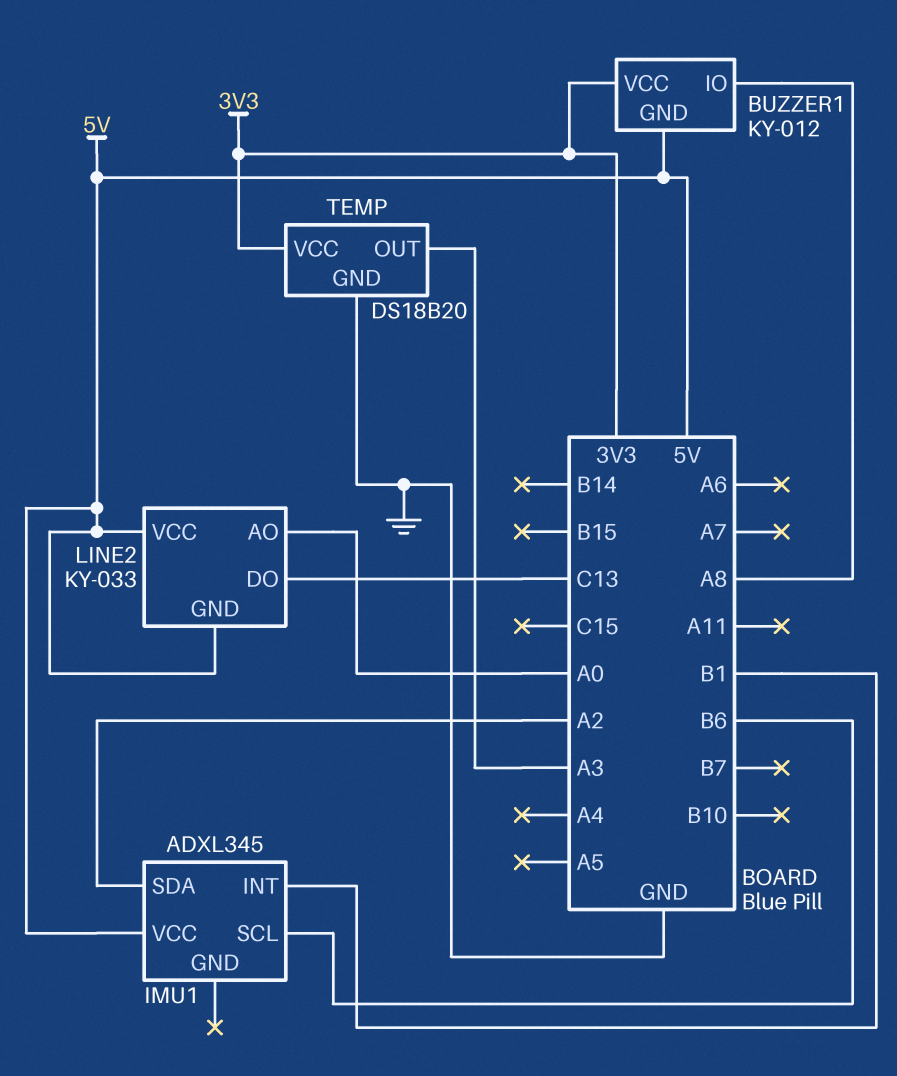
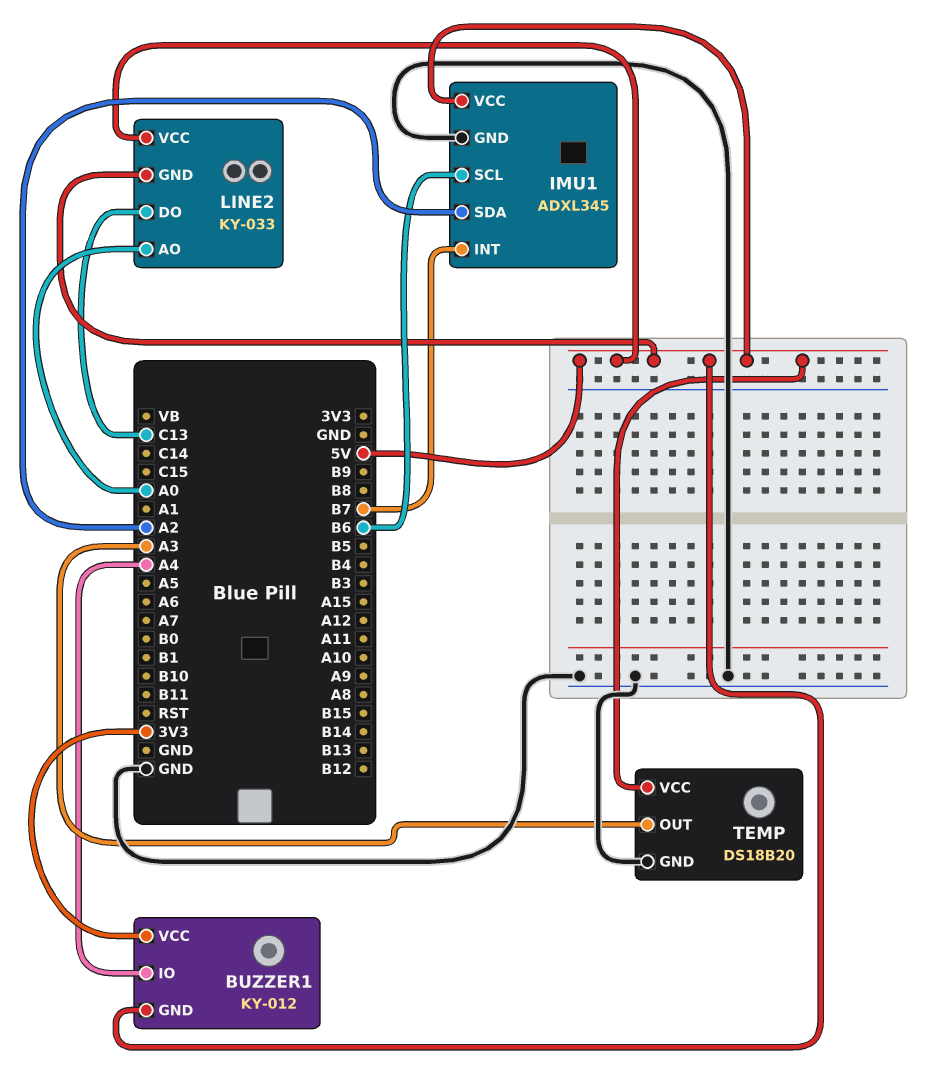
BUZZER1 pin IO: A8 -> A4
IMU1 pin GND: none -> GND
IMU1 pin INT: B1 -> B7
TEMP pin VCC: 3V3 -> 5V

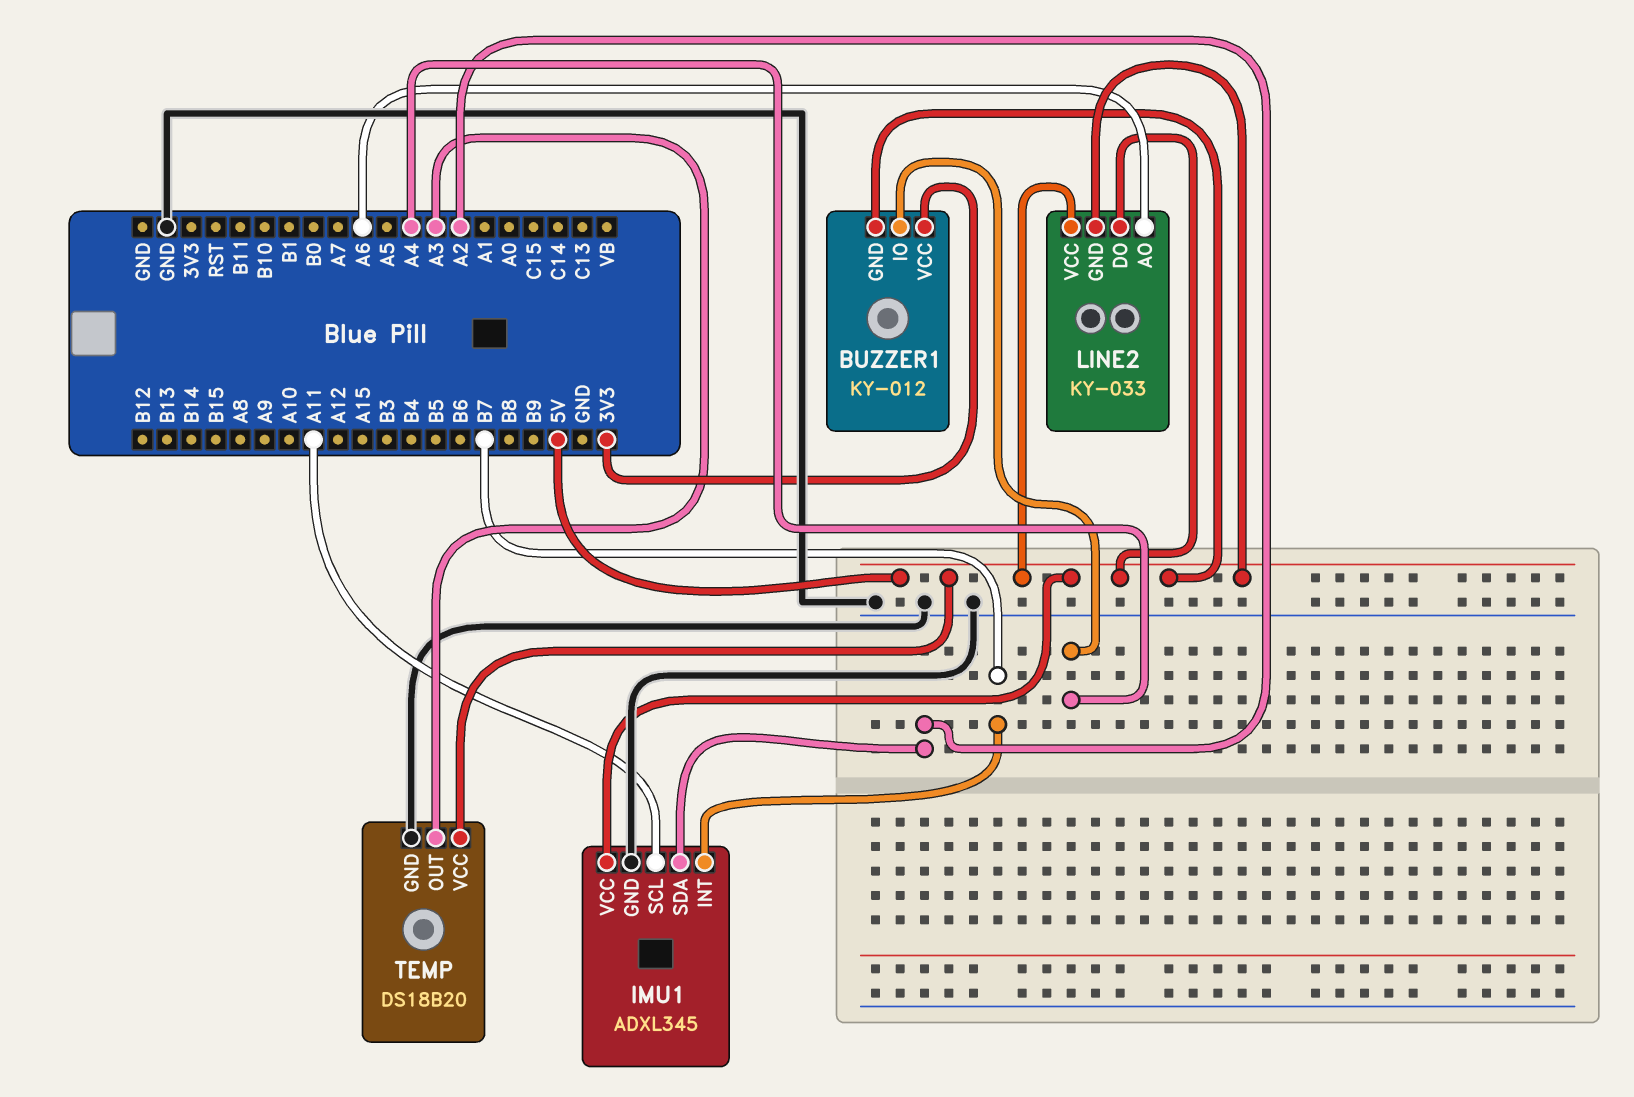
IMU1 pin SCL: B6 -> A11
LINE2 pin AO: A0 -> A6
LINE2 pin DO: C13 -> 5V

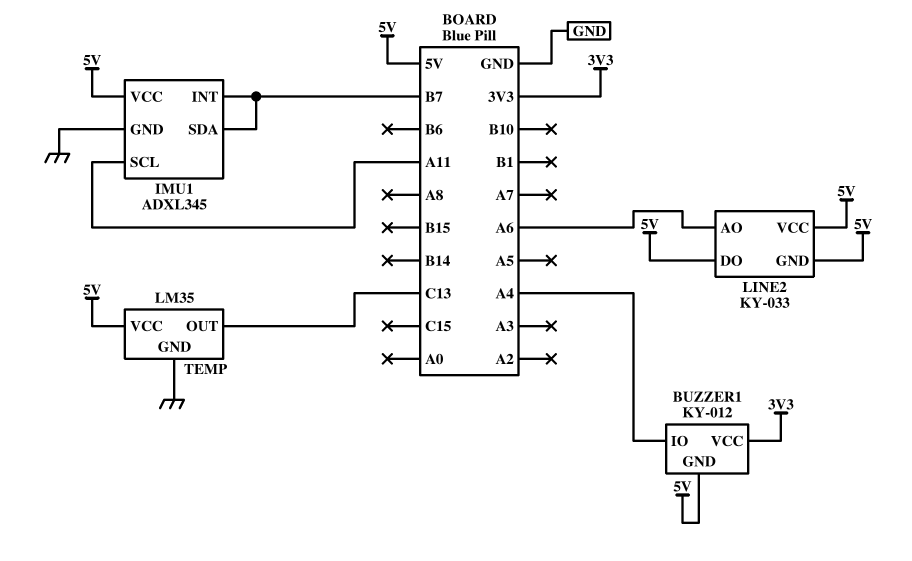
IMU1 pin SDA: A2 -> B7
TEMP: DS18B20 -> LM35
TEMP pin OUT: A3 -> C13

